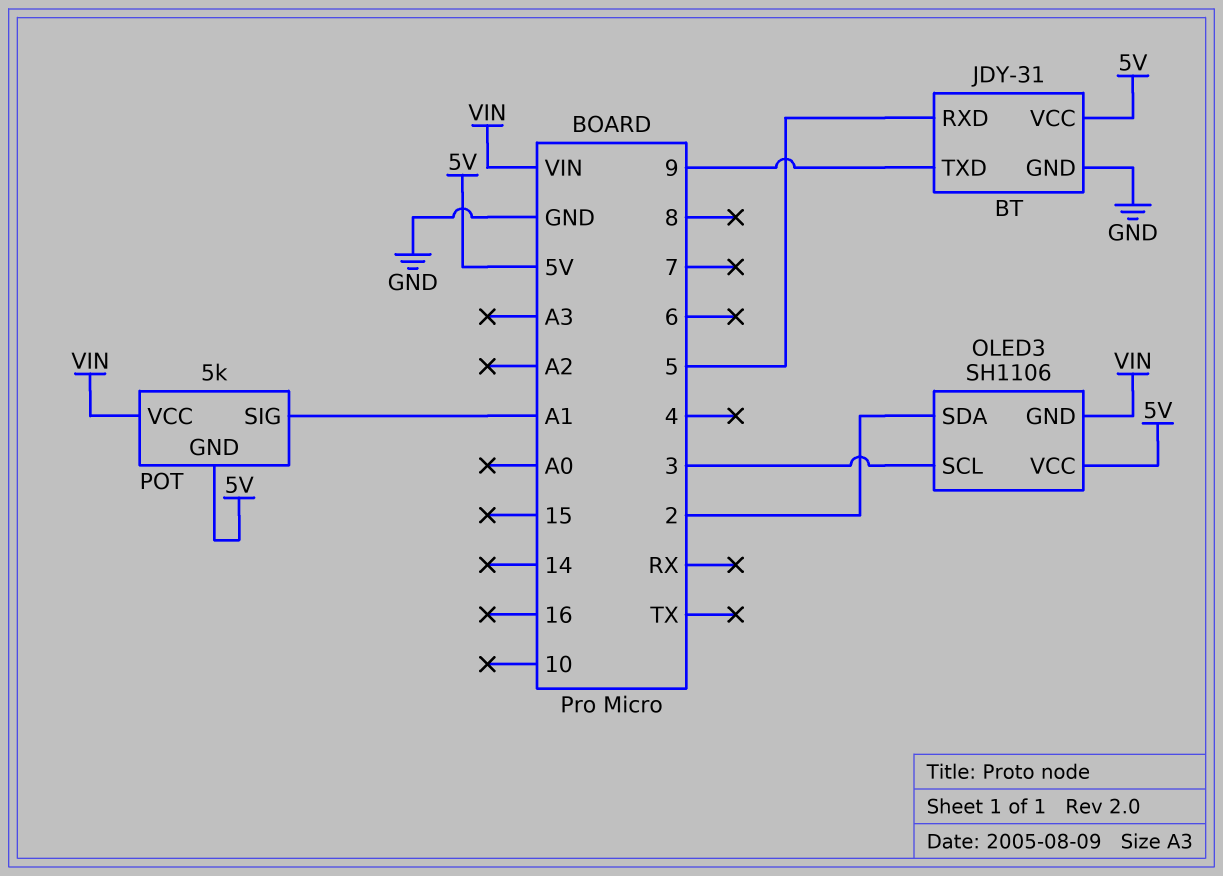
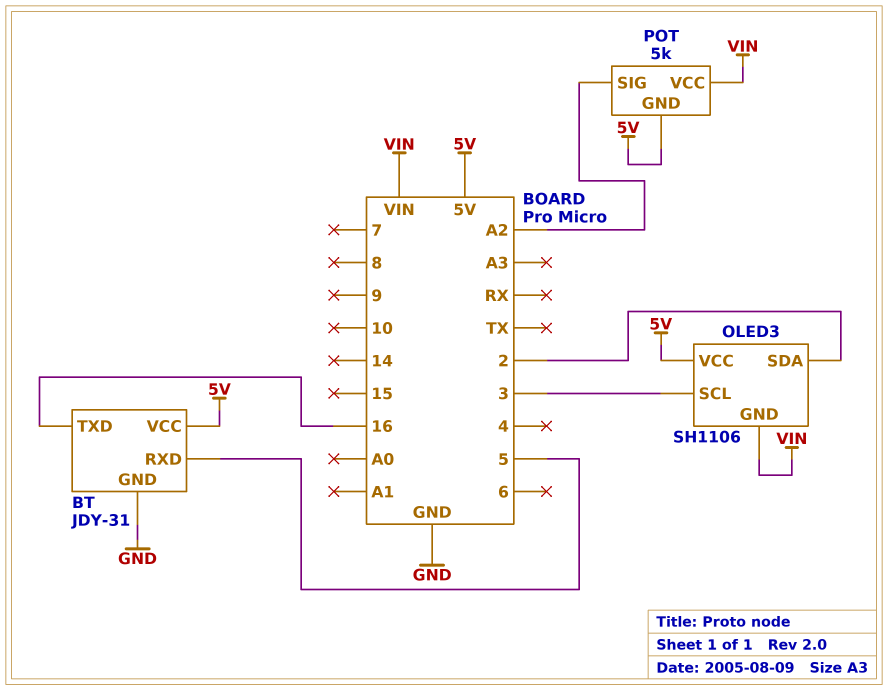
BT pin TXD: 9 -> 16
POT pin SIG: A1 -> A2

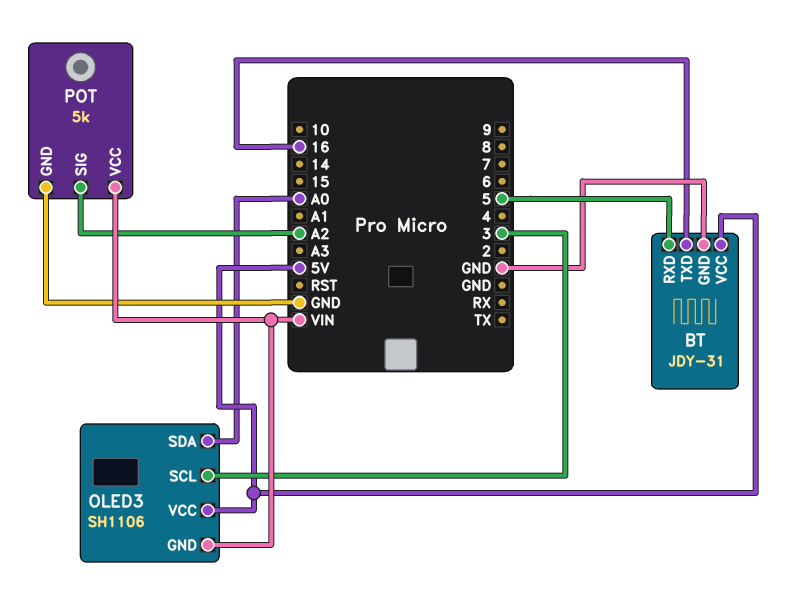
OLED3 pin SDA: 2 -> A0
POT pin GND: 5V -> GND

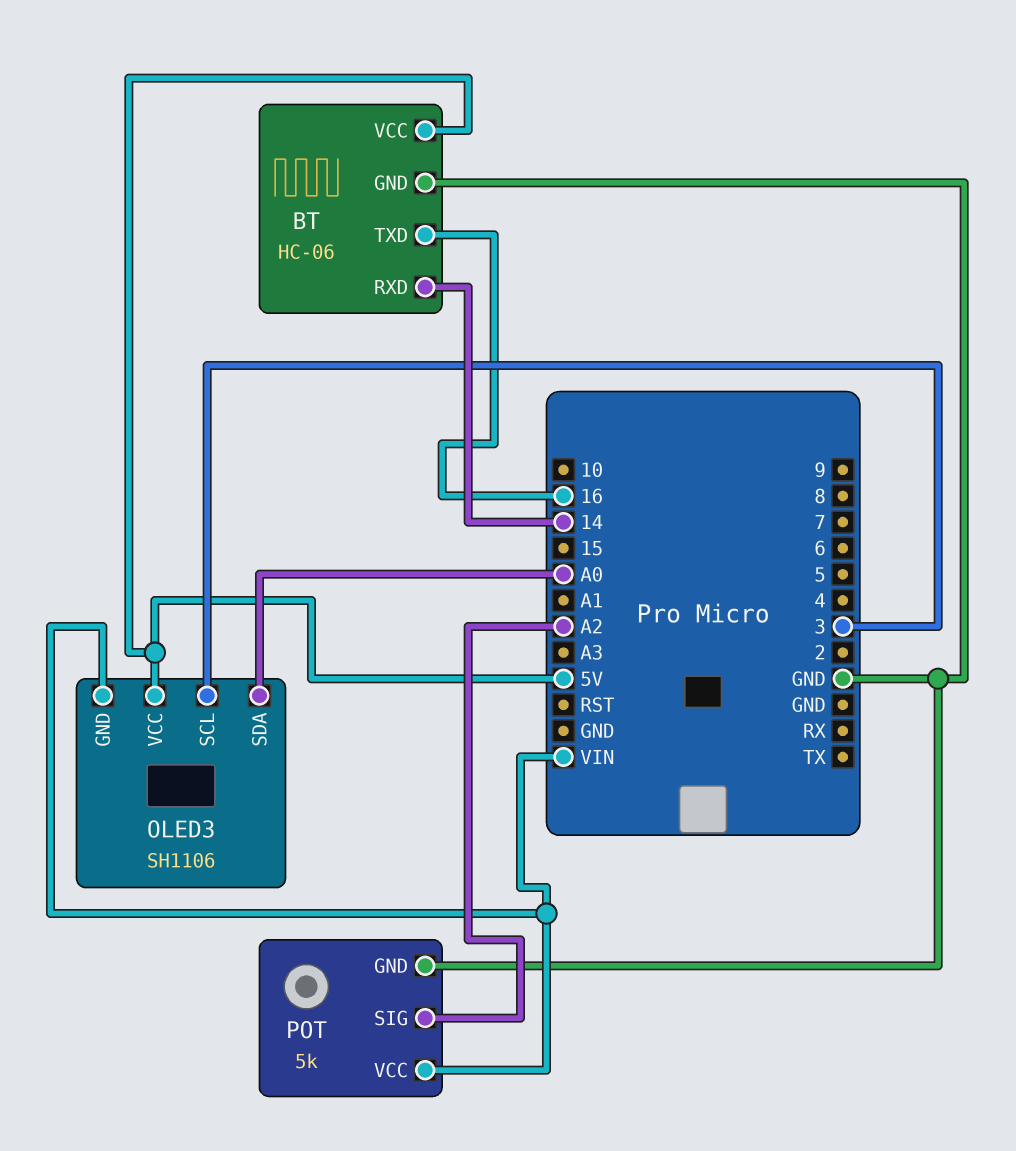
BT: JDY-31 -> HC-06
BT pin RXD: 5 -> 14

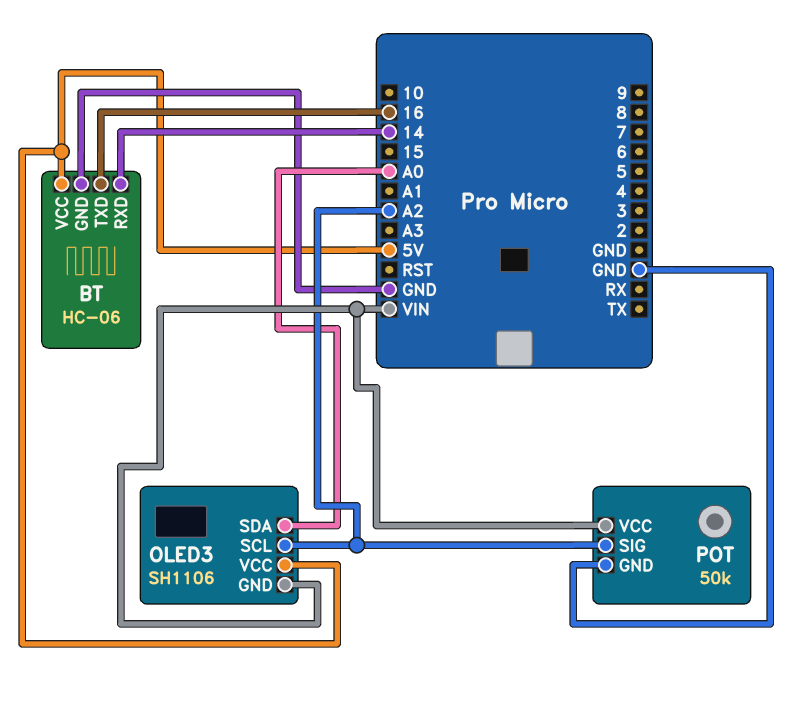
OLED3 pin SCL: 3 -> A2
POT: 5k -> 50k

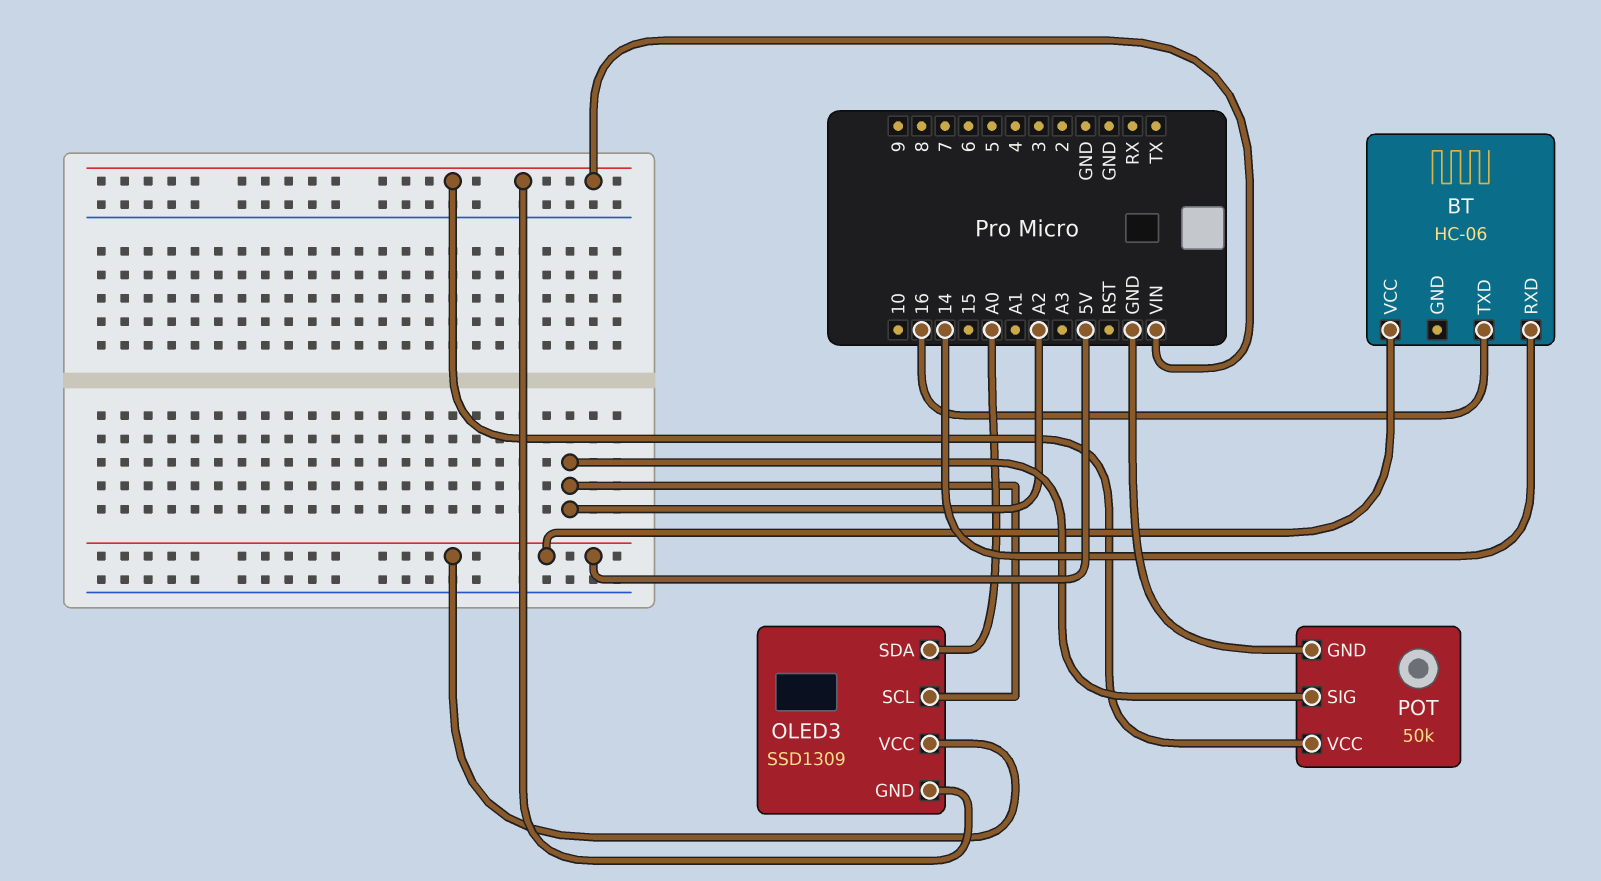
BT pin GND: GND -> none
OLED3: SH1106 -> SSD1309

